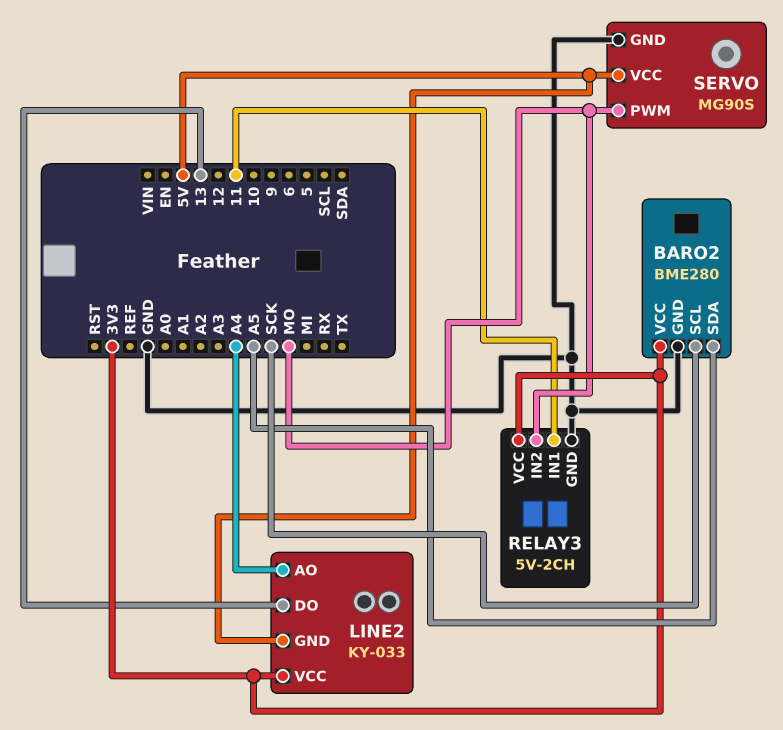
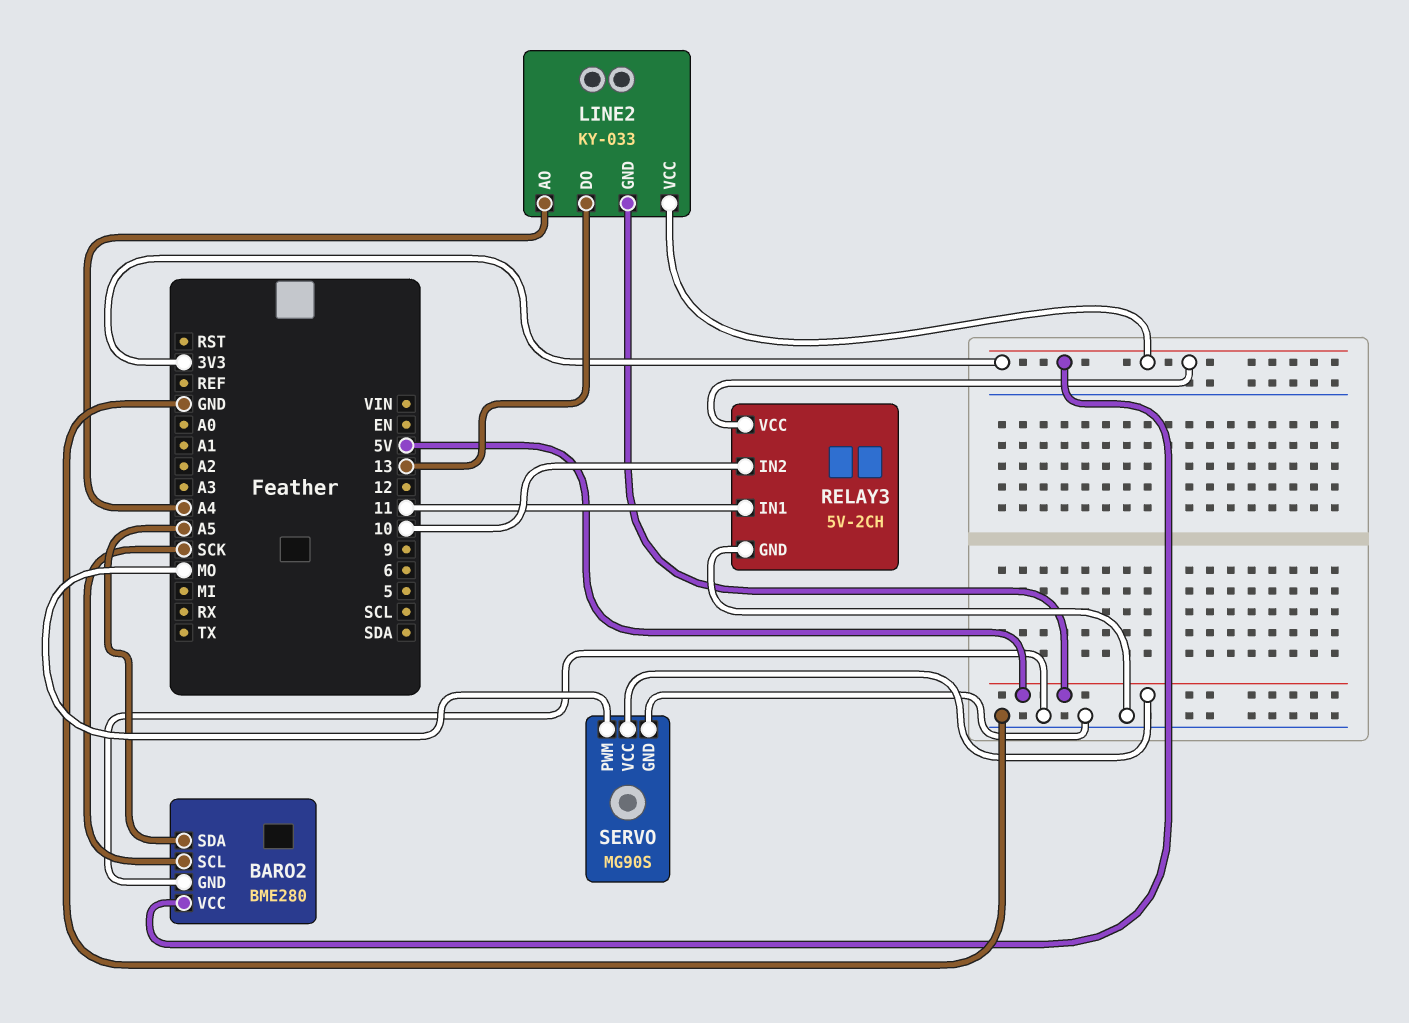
RELAY3 pin IN2: MO -> 10

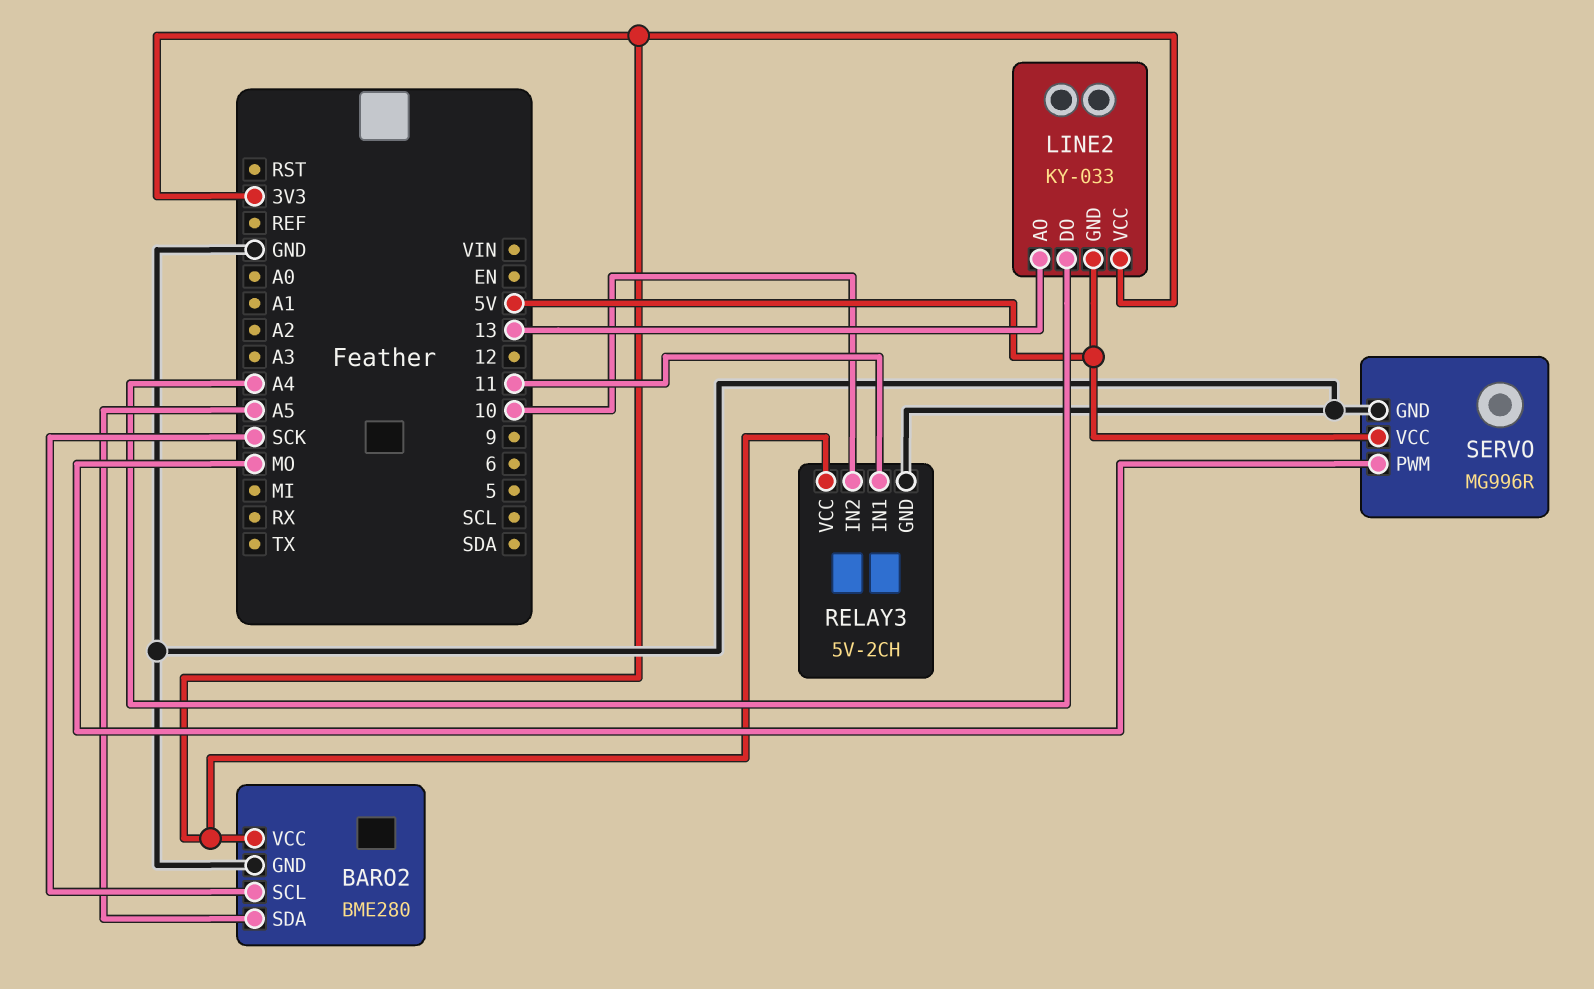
LINE2 pin AO: A4 -> 13
LINE2 pin DO: 13 -> A4
SERVO: MG90S -> MG996R

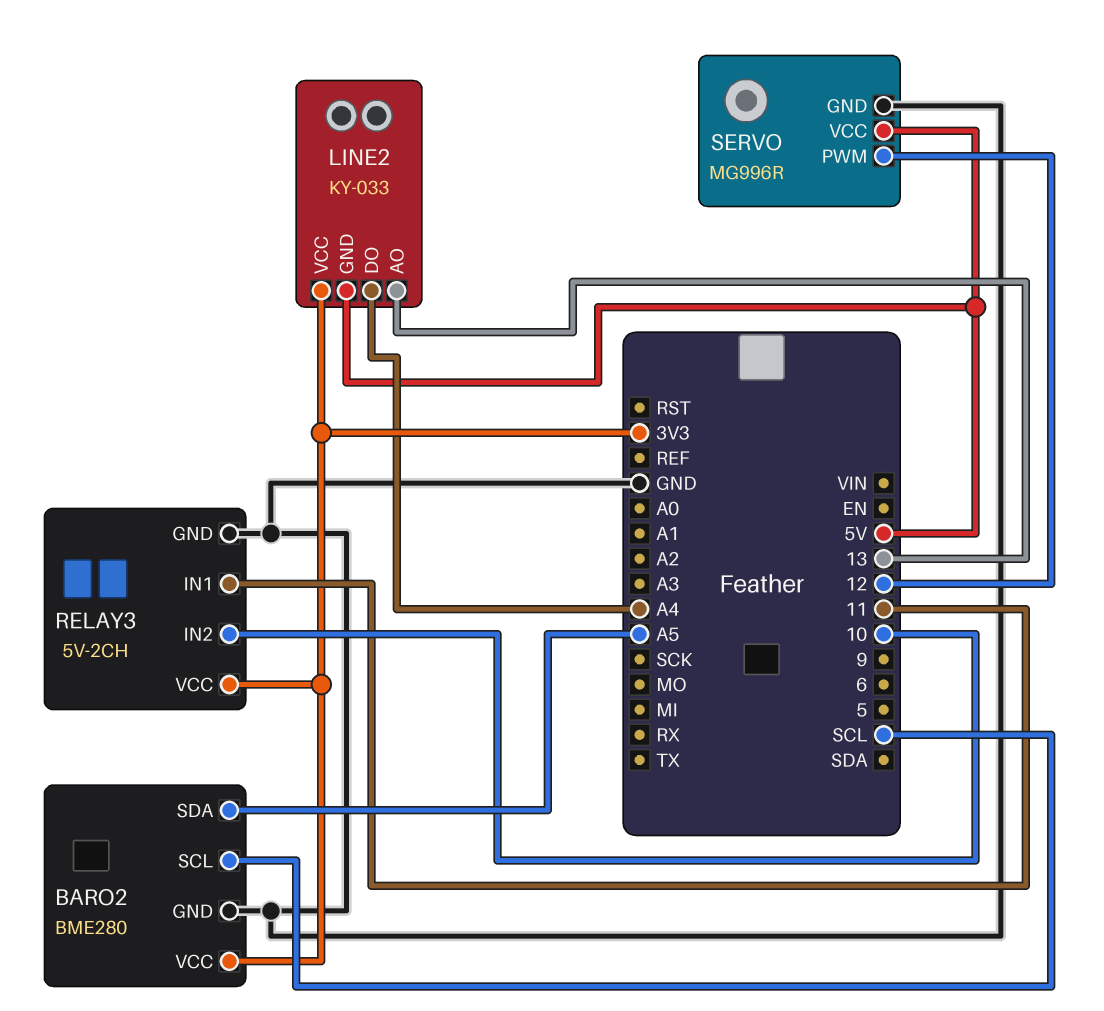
BARO2 pin SCL: SCK -> SCL
SERVO pin PWM: MO -> 12

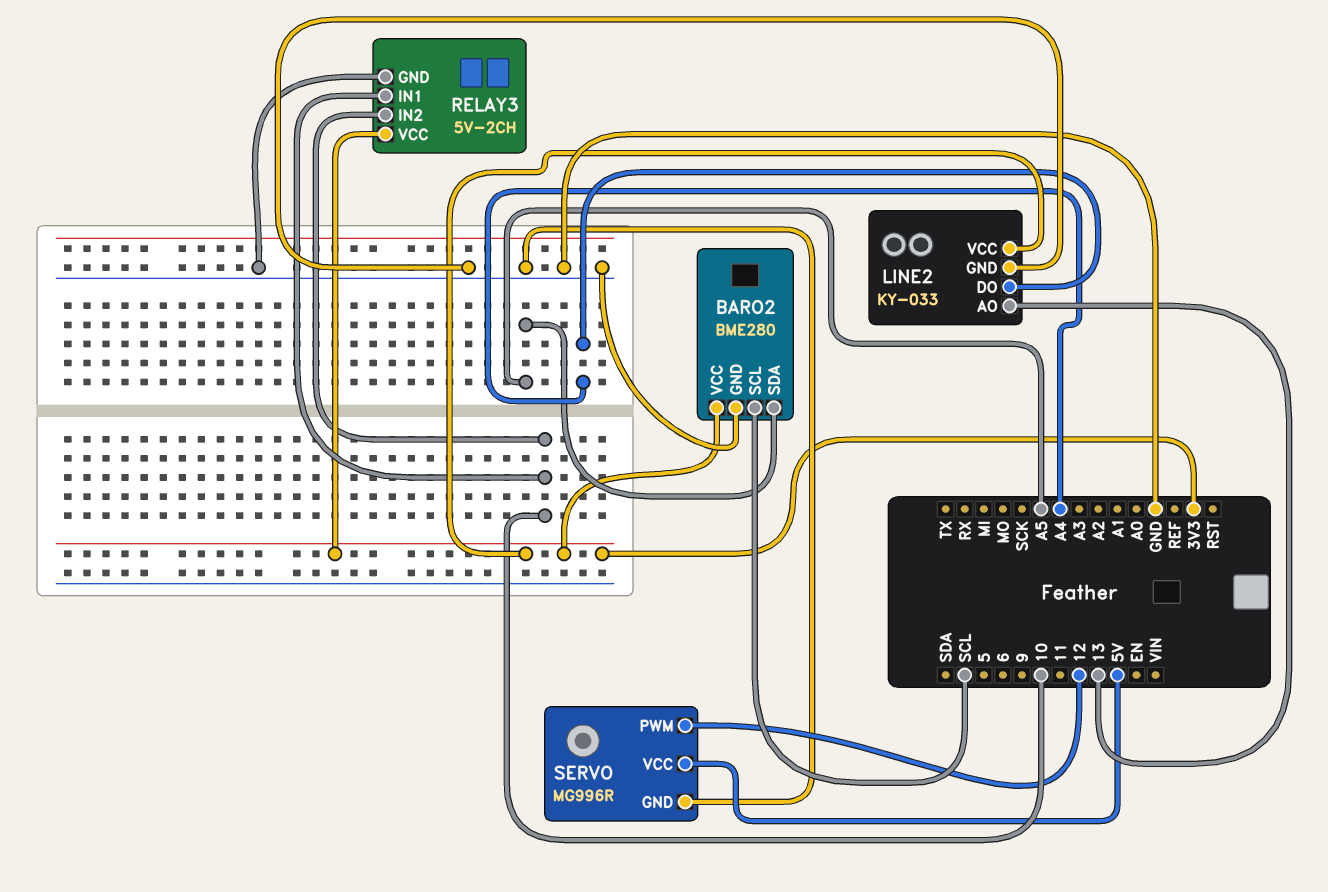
LINE2 pin GND: 5V -> GND
RELAY3 pin IN1: 11 -> 10

